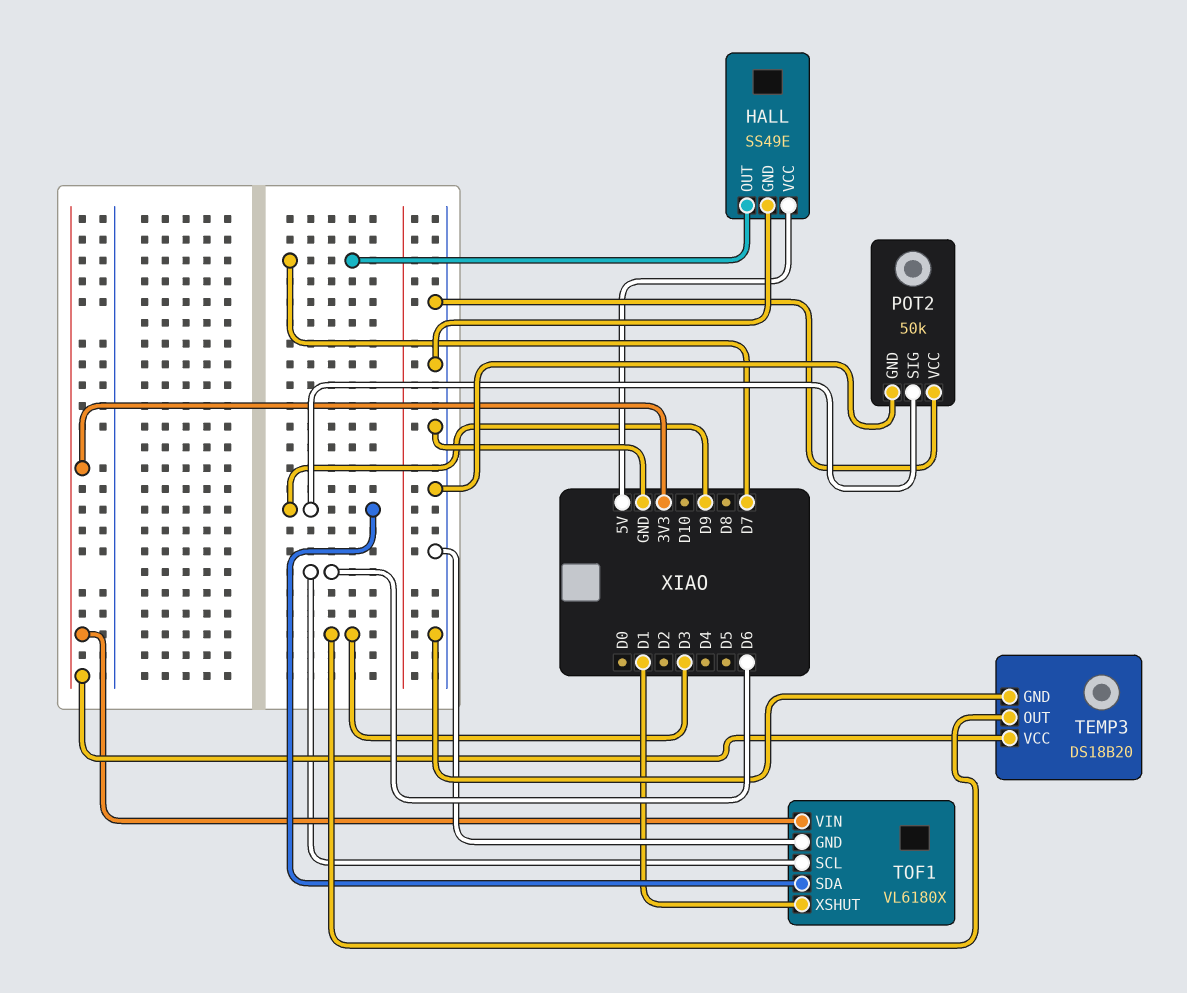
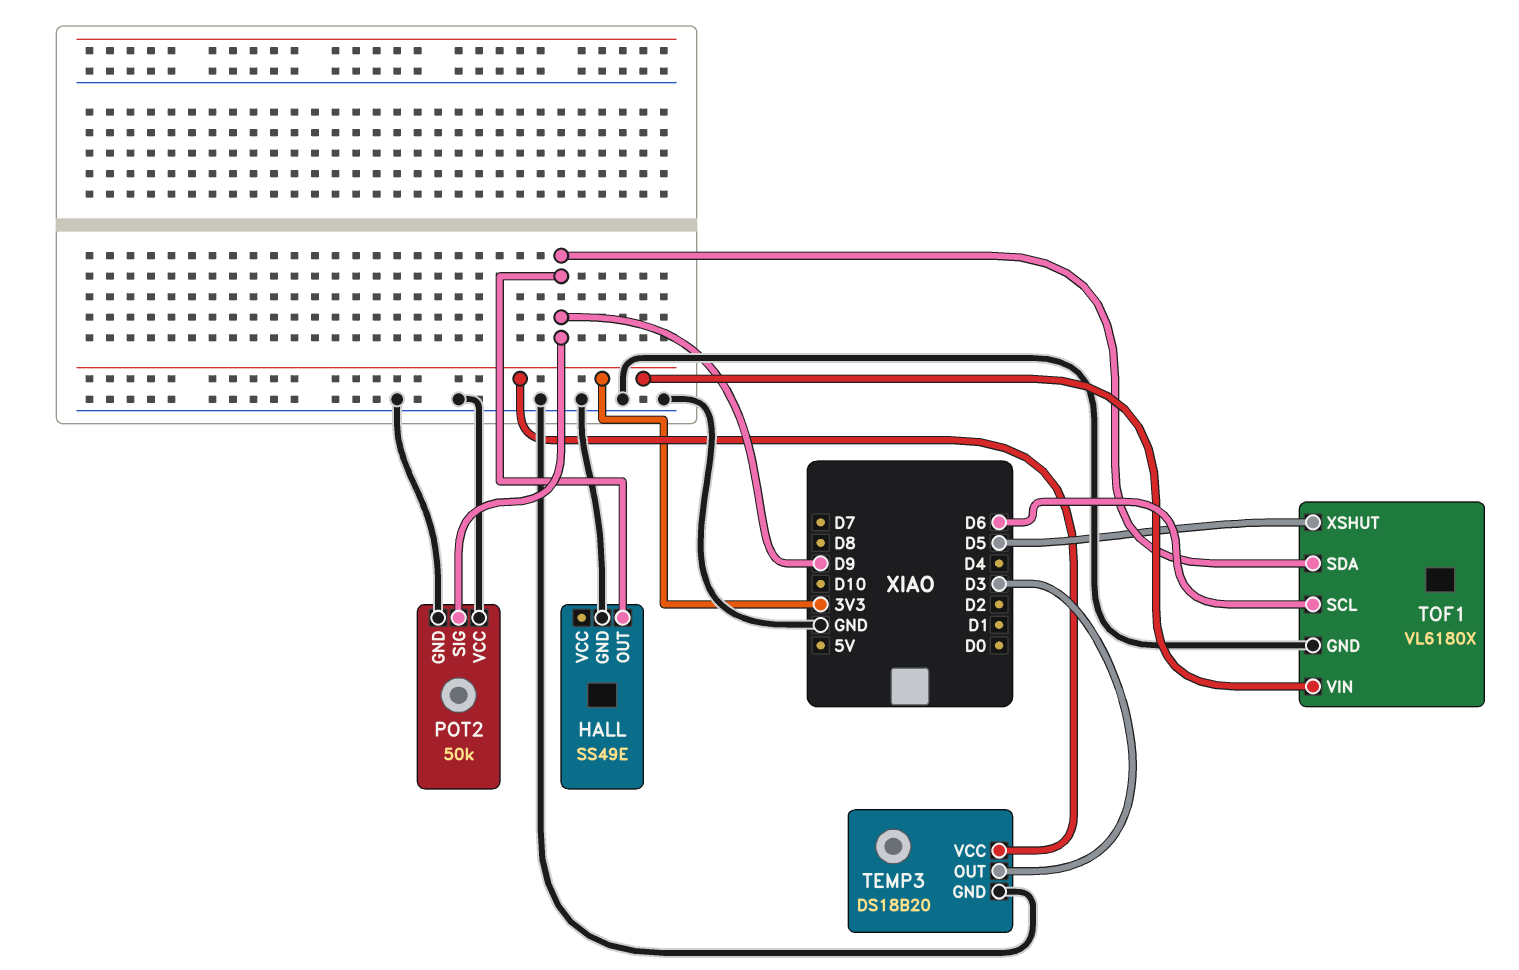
HALL pin OUT: D7 -> D9
HALL pin VCC: 5V -> none
TOF1 pin XSHUT: D1 -> D5

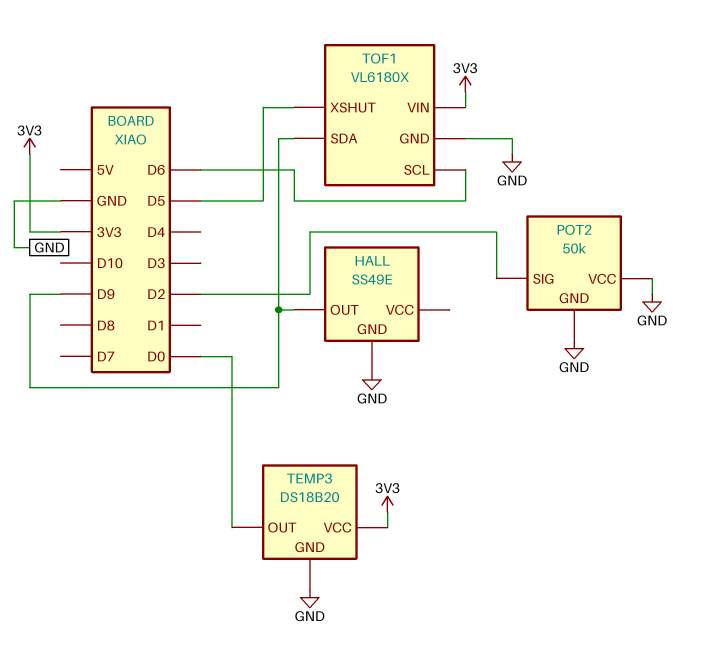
POT2 pin SIG: D9 -> D2
TEMP3 pin OUT: D3 -> D0

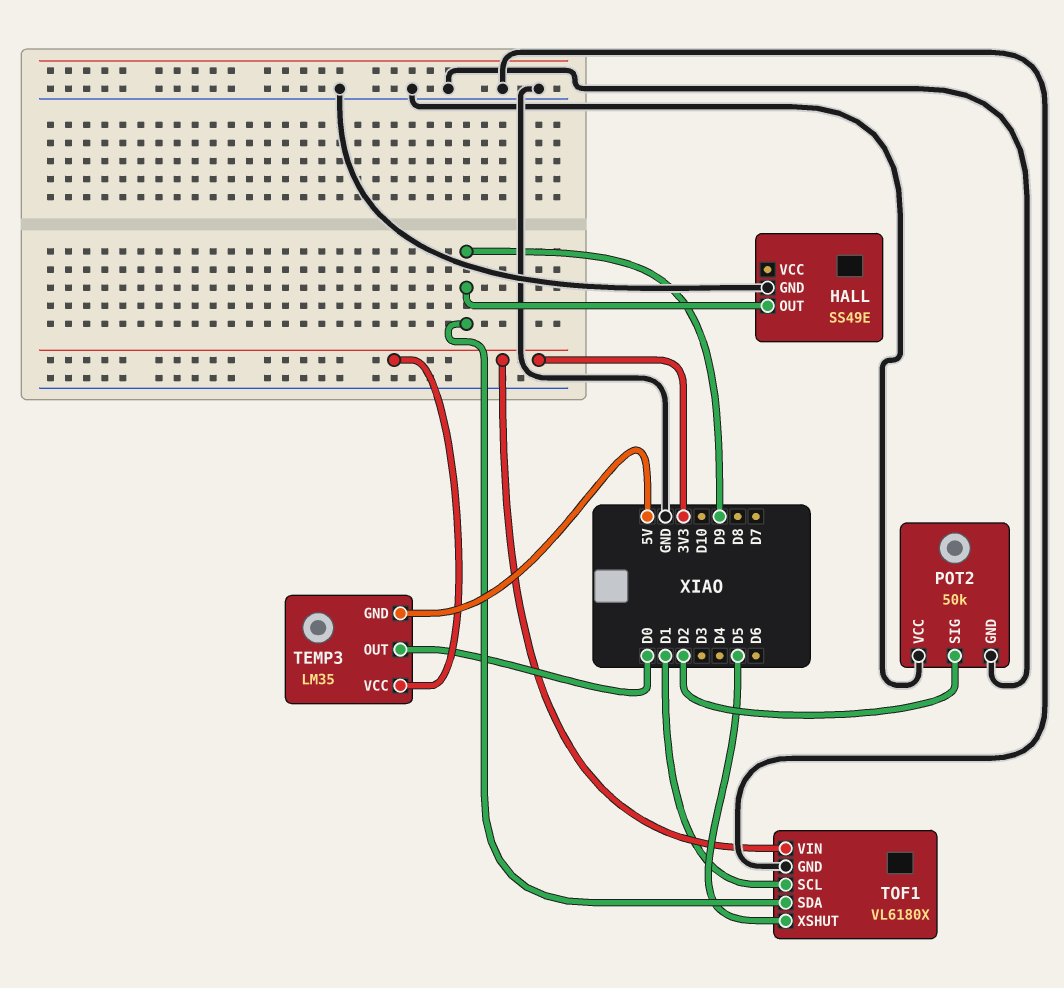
TEMP3: DS18B20 -> LM35
TEMP3 pin GND: GND -> 5V
TOF1 pin SCL: D6 -> D1

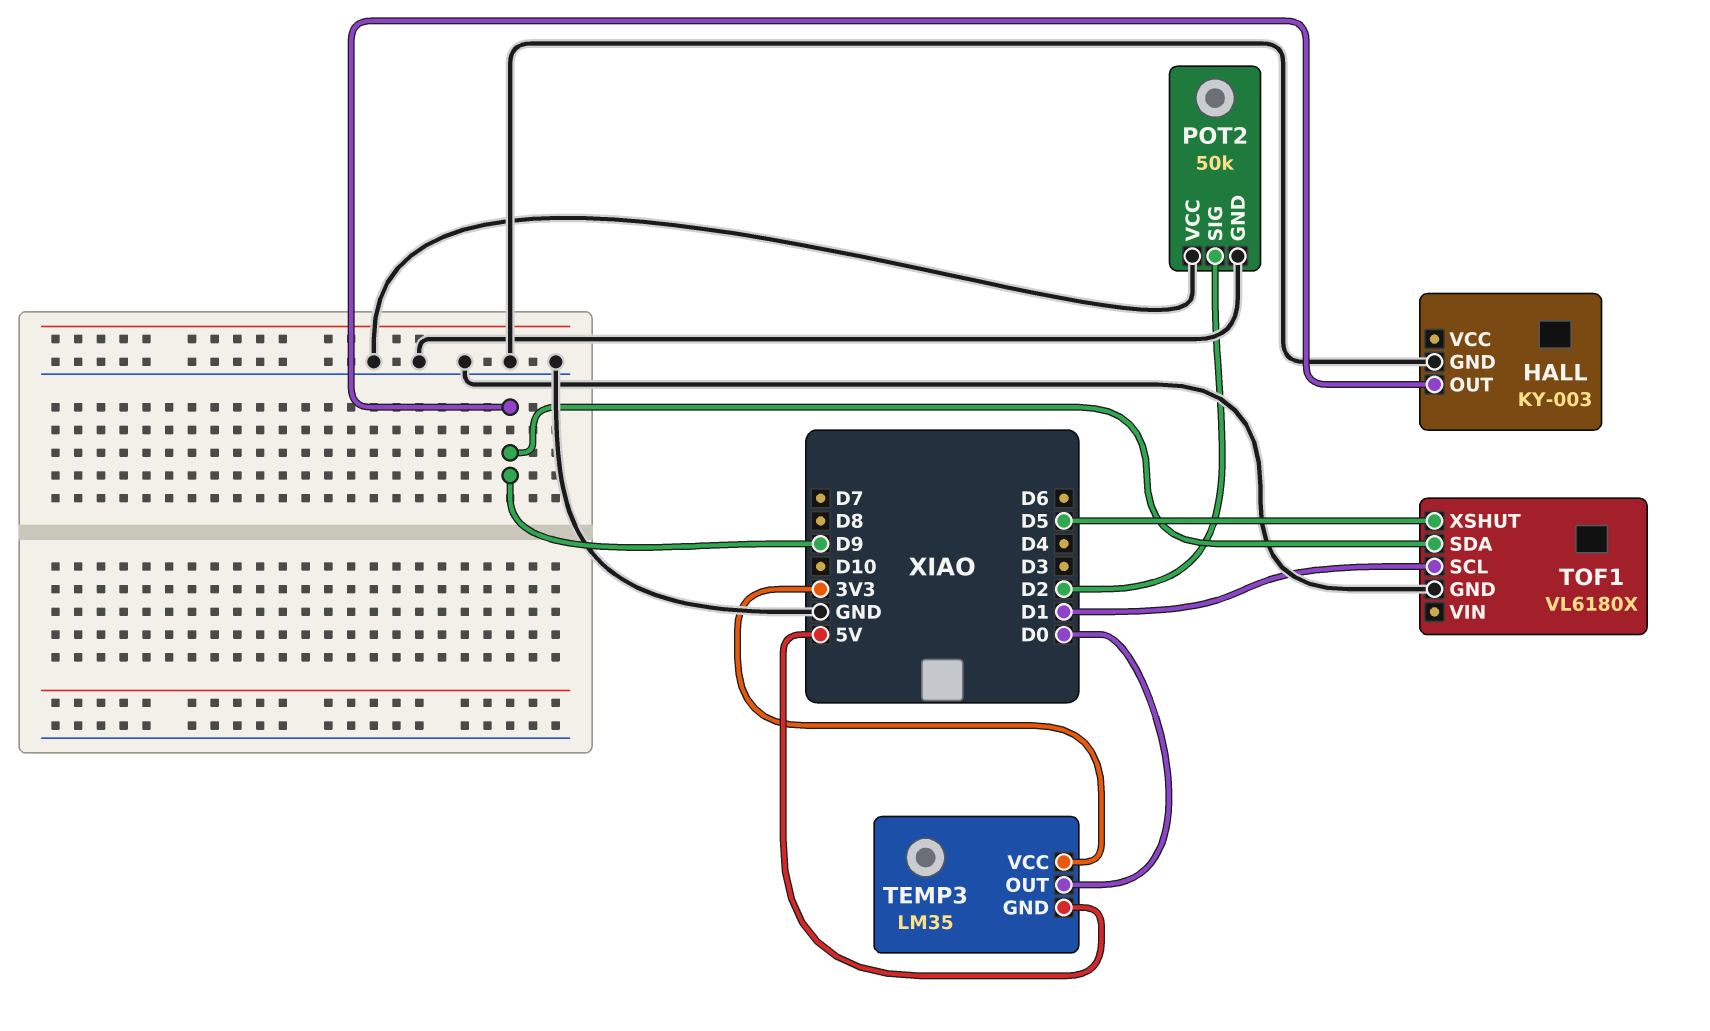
HALL: SS49E -> KY-003
TOF1 pin VIN: 3V3 -> none

